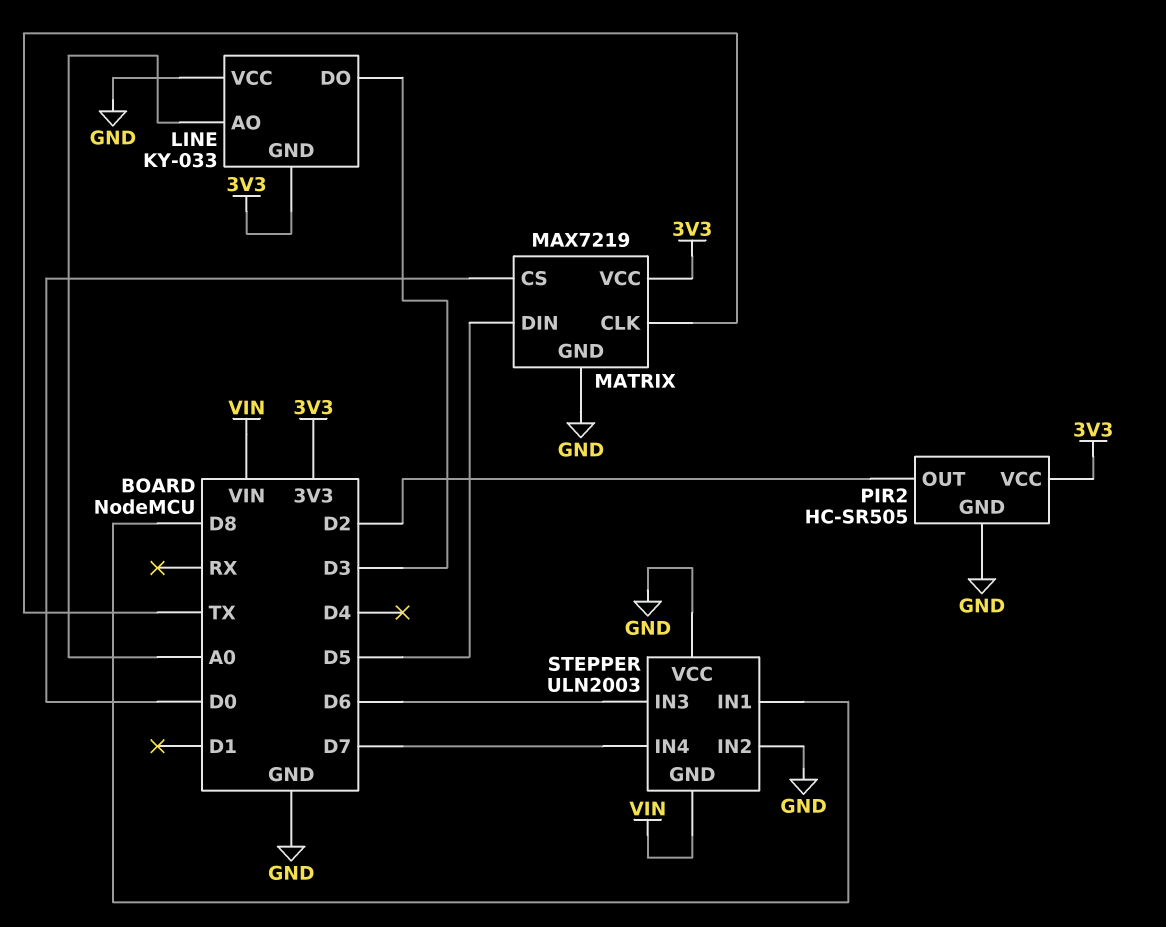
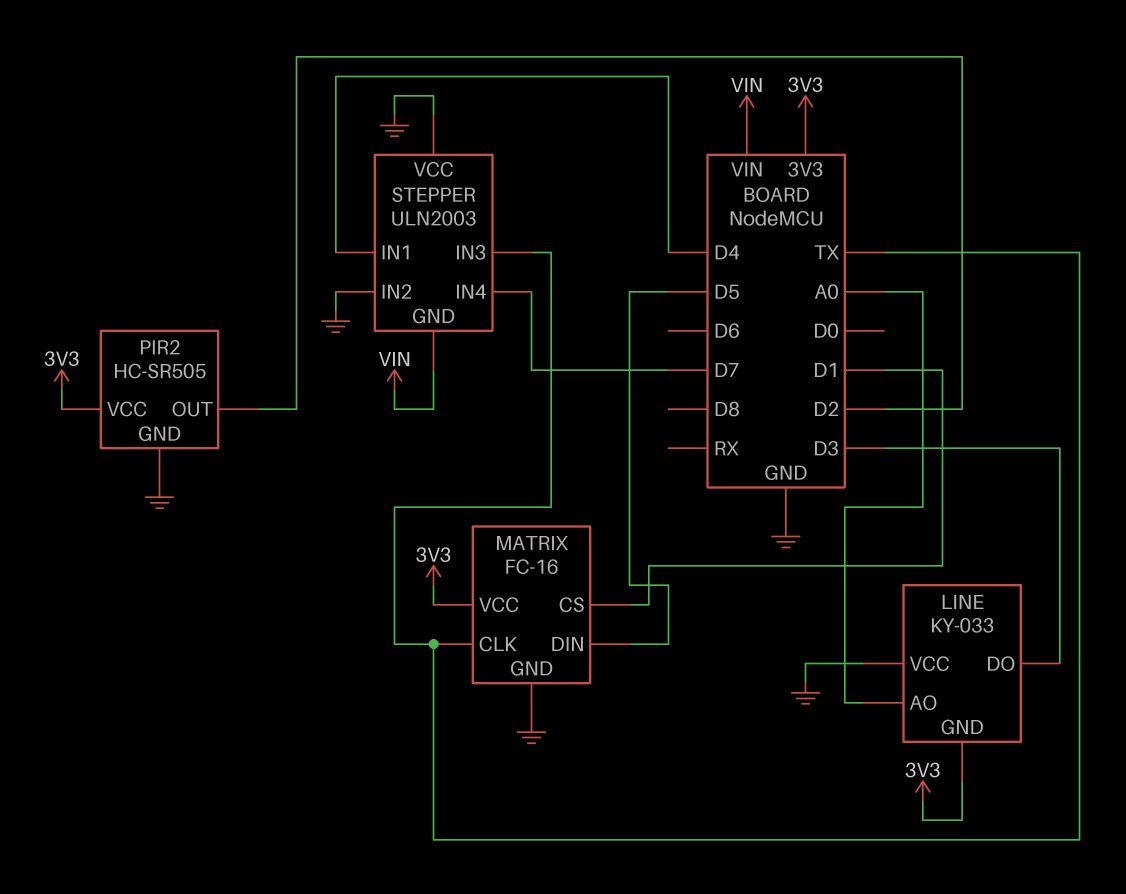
MATRIX: MAX7219 -> FC-16
MATRIX pin CS: D0 -> D1
STEPPER pin IN1: D8 -> D4
STEPPER pin IN3: D6 -> TX

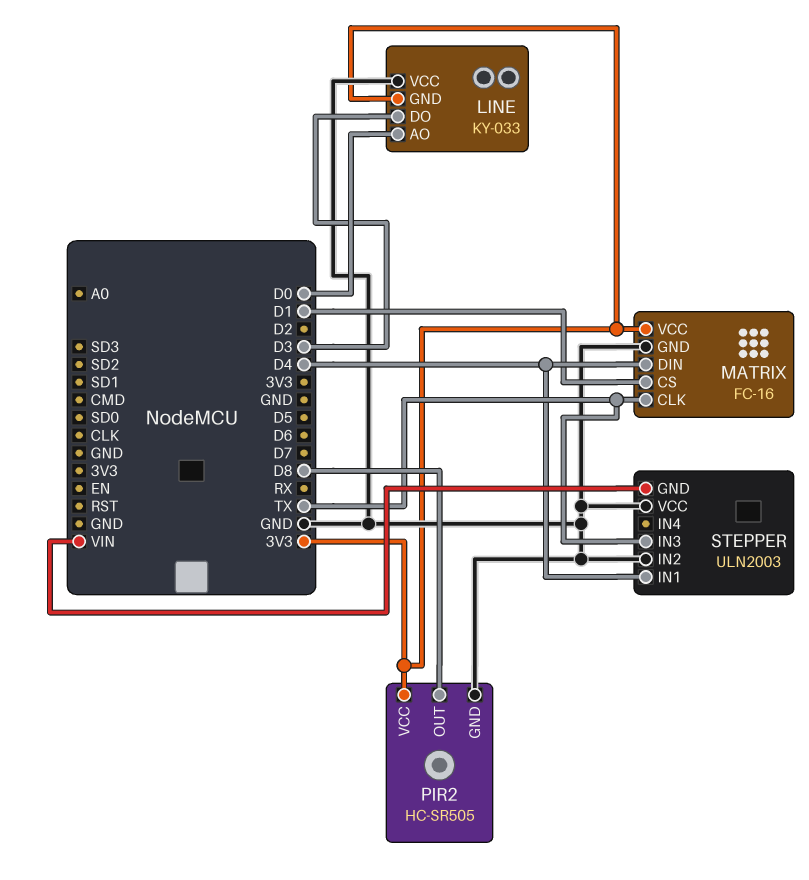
LINE pin AO: A0 -> D0
MATRIX pin DIN: D5 -> D4
PIR2 pin OUT: D2 -> D8
STEPPER pin IN4: D7 -> none

